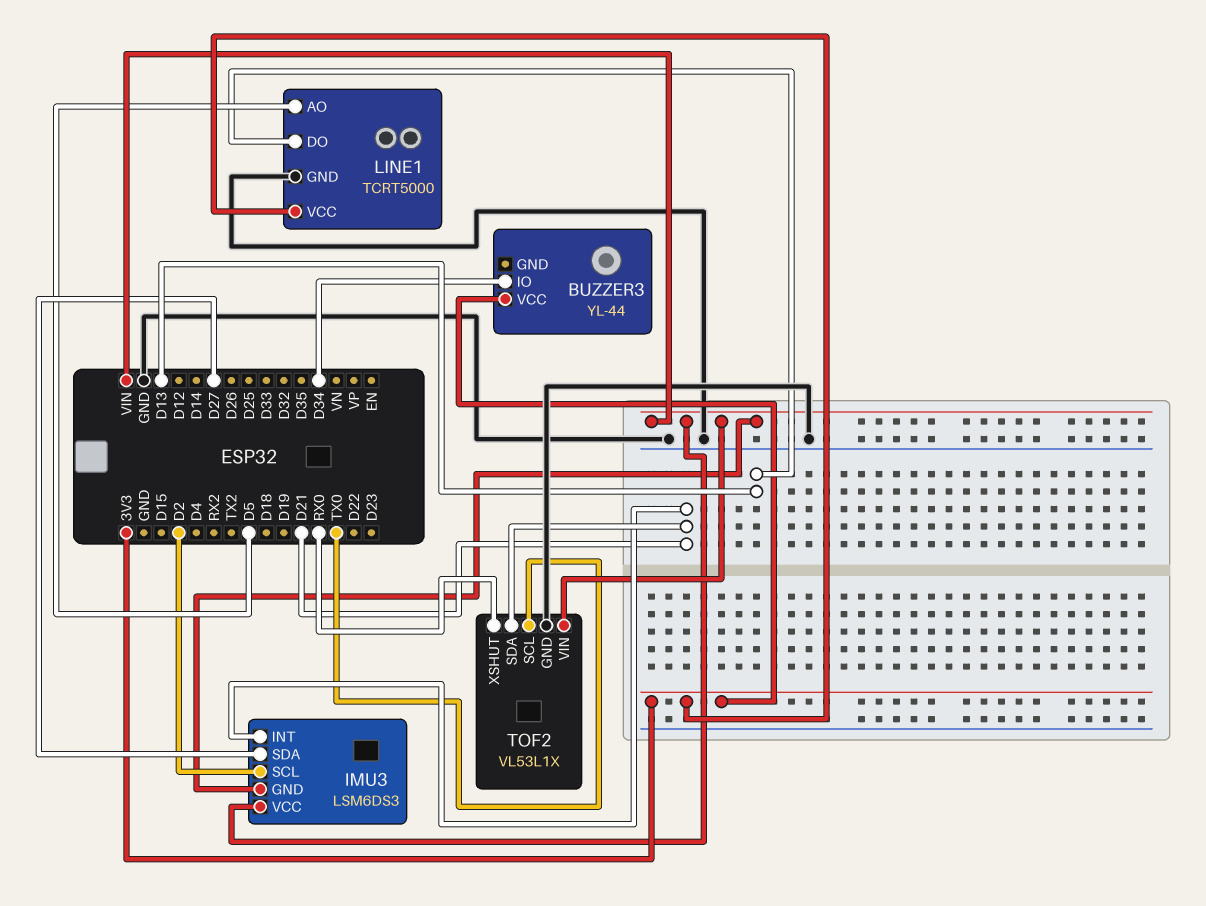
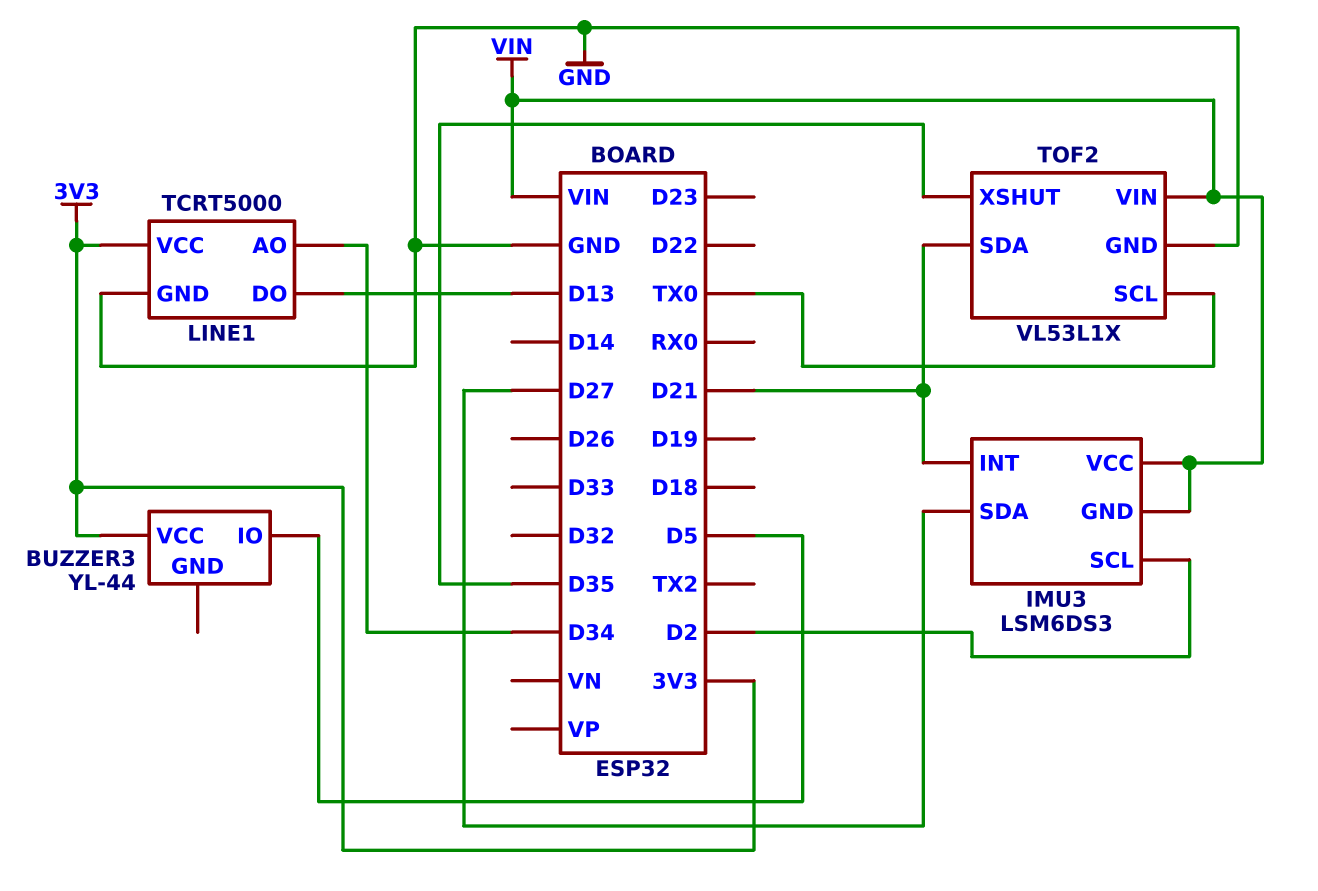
BUZZER3 pin IO: D34 -> D5
LINE1 pin AO: D5 -> D34
TOF2 pin XSHUT: RX0 -> D35

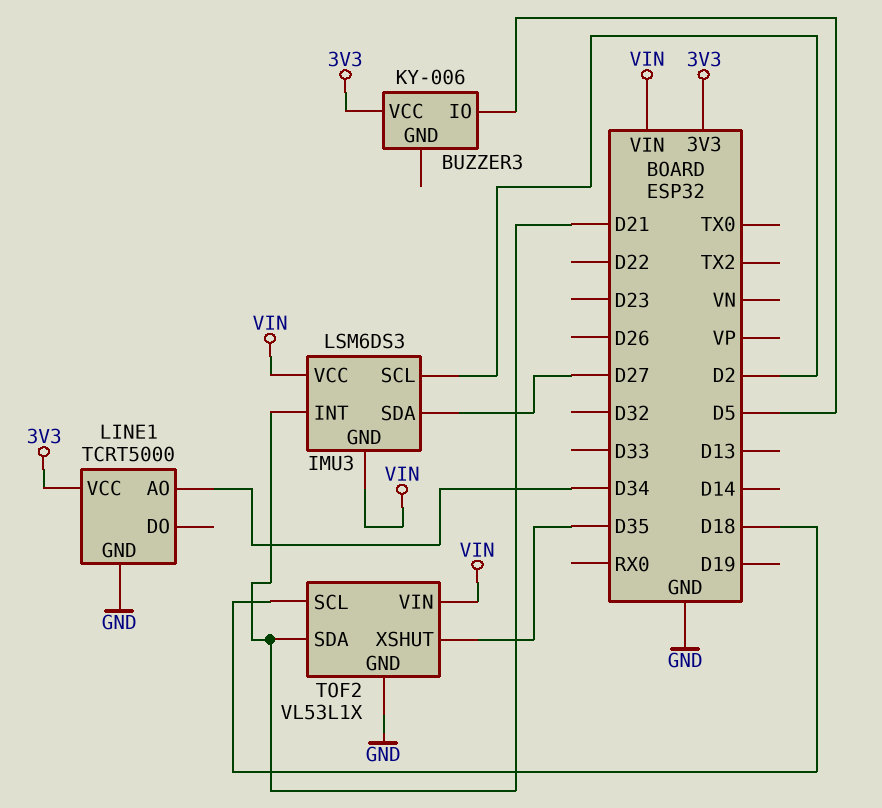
BUZZER3: YL-44 -> KY-006
LINE1 pin DO: D13 -> none
TOF2 pin SCL: TX0 -> D18

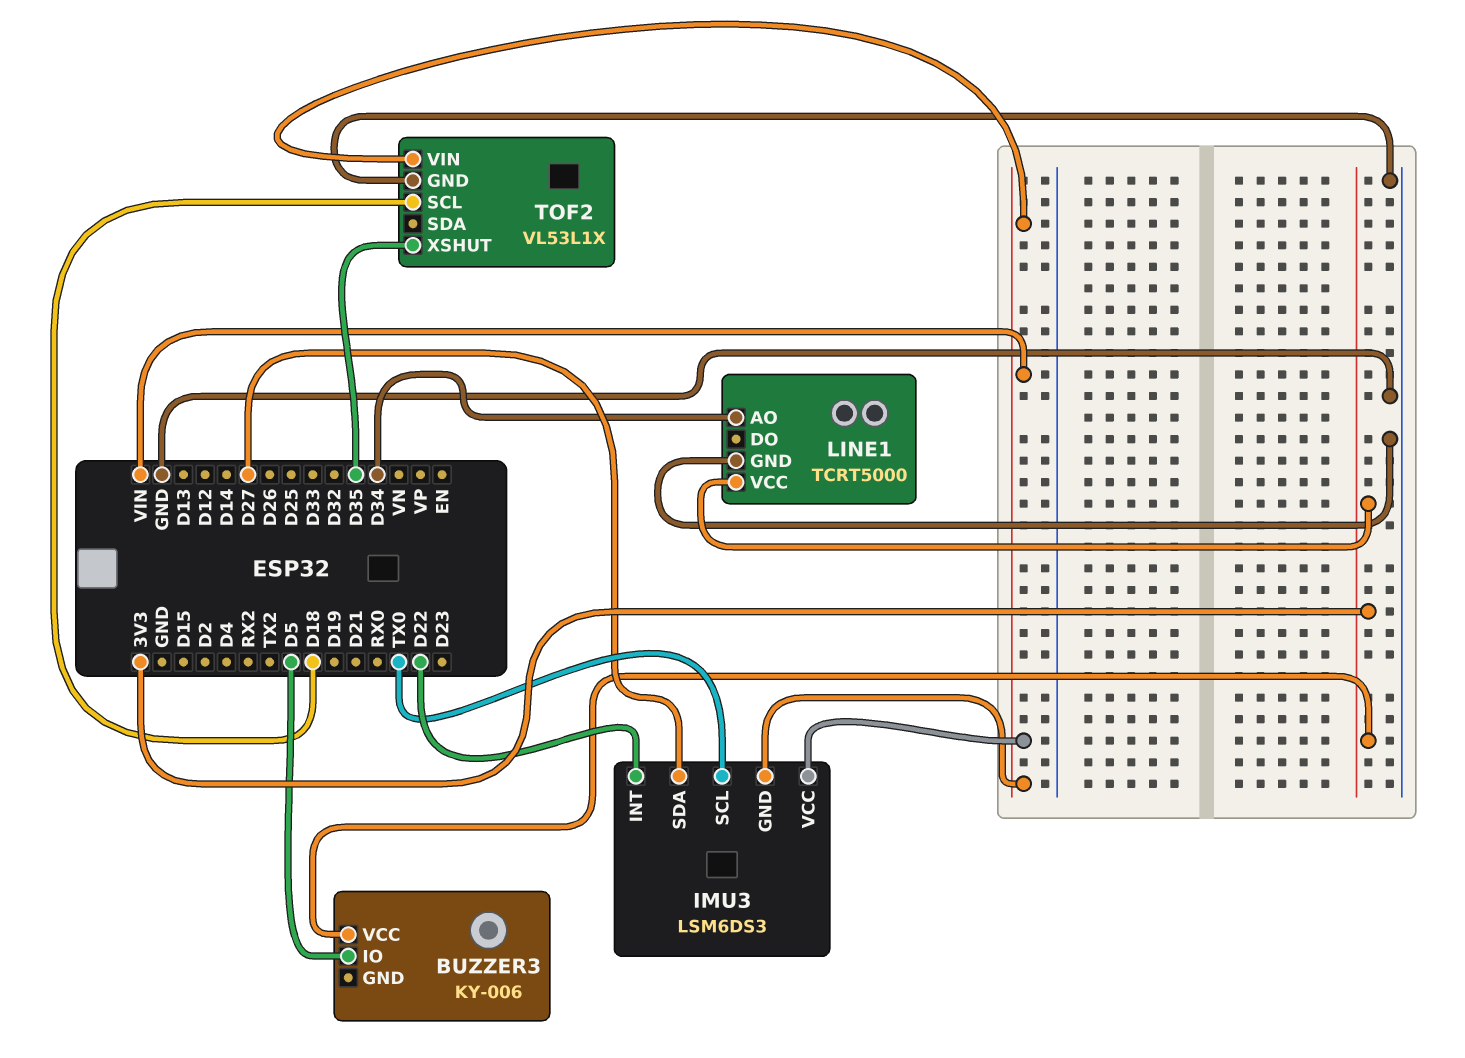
IMU3 pin INT: D21 -> D22
IMU3 pin SCL: D2 -> TX0
TOF2 pin SDA: D21 -> none

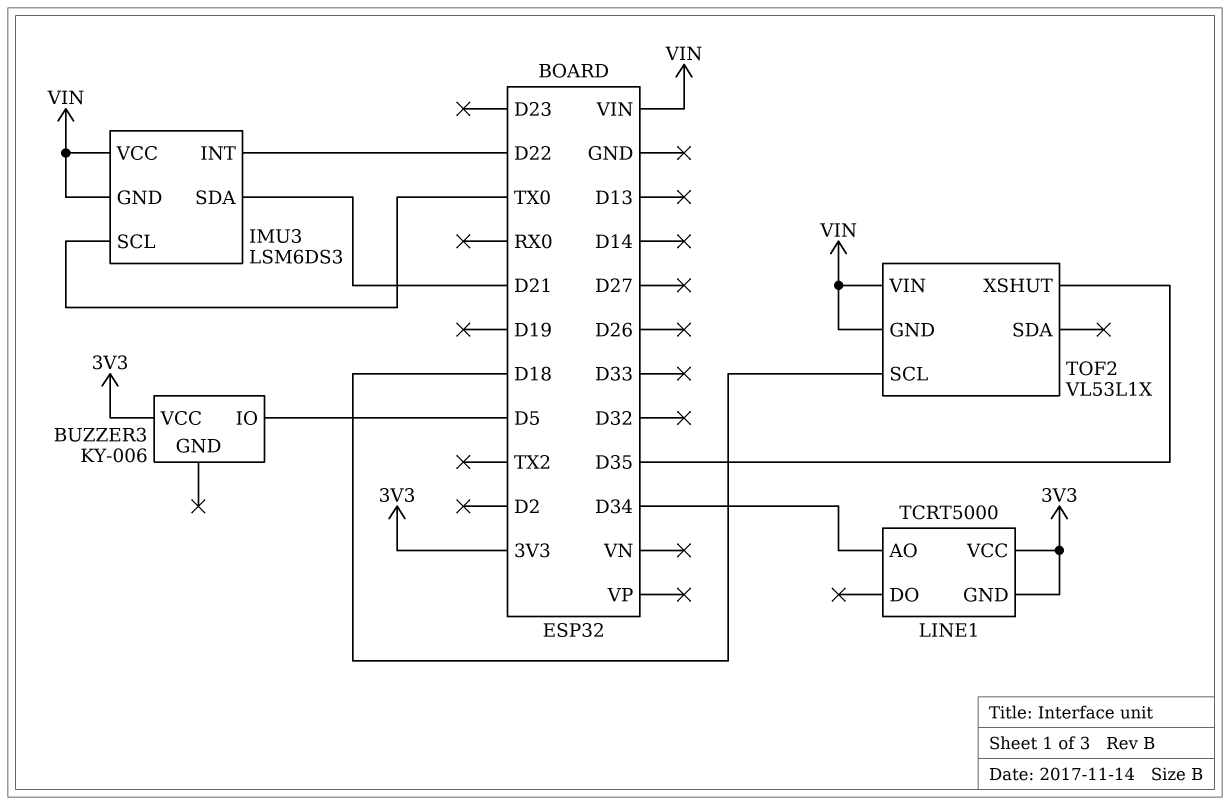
IMU3 pin SDA: D27 -> D21
LINE1 pin GND: GND -> 3V3
TOF2 pin GND: GND -> VIN

